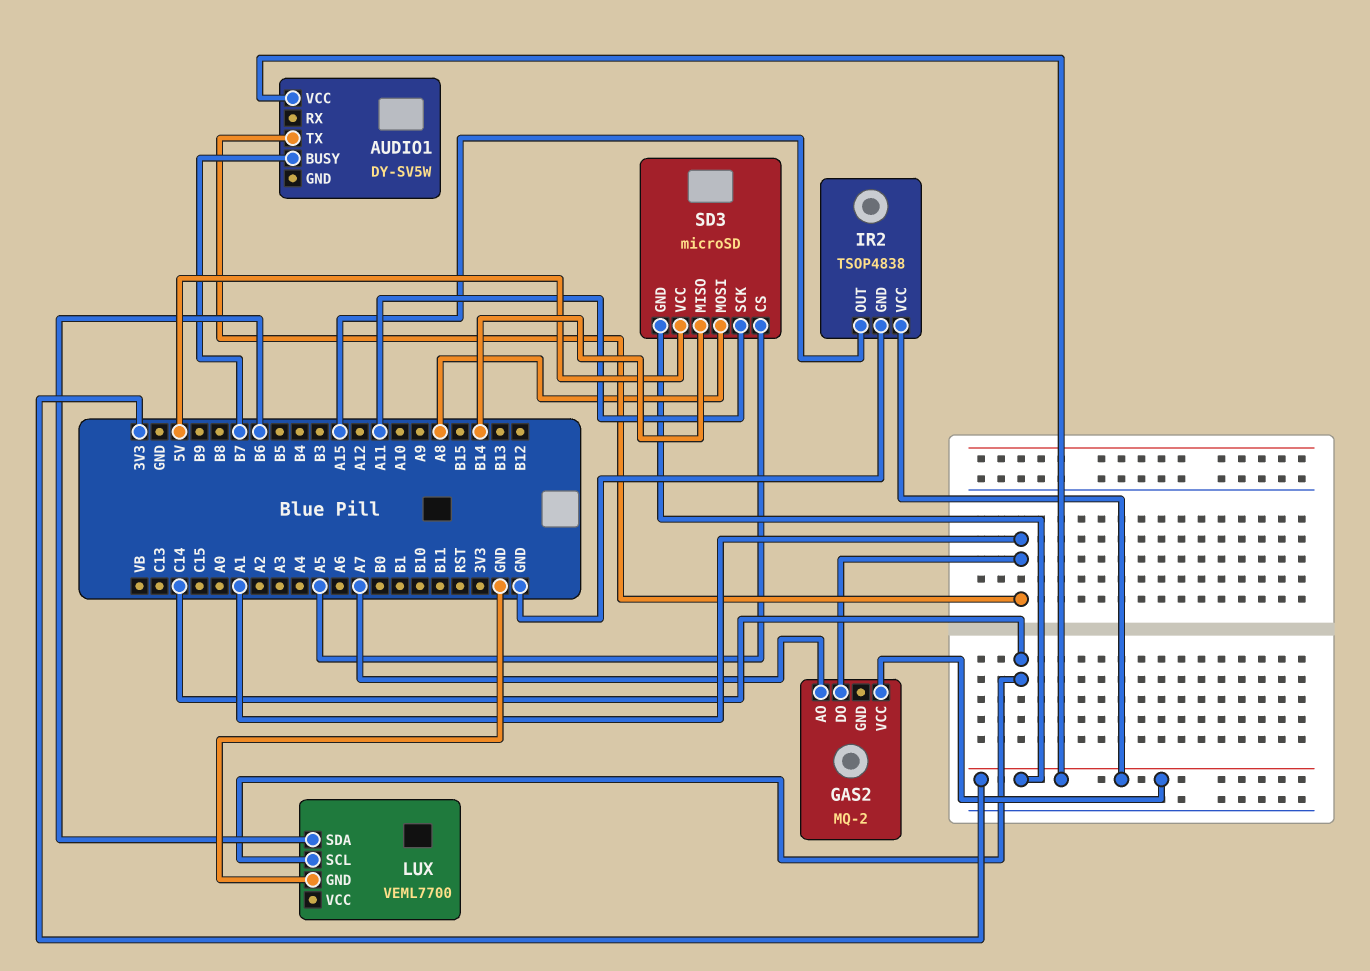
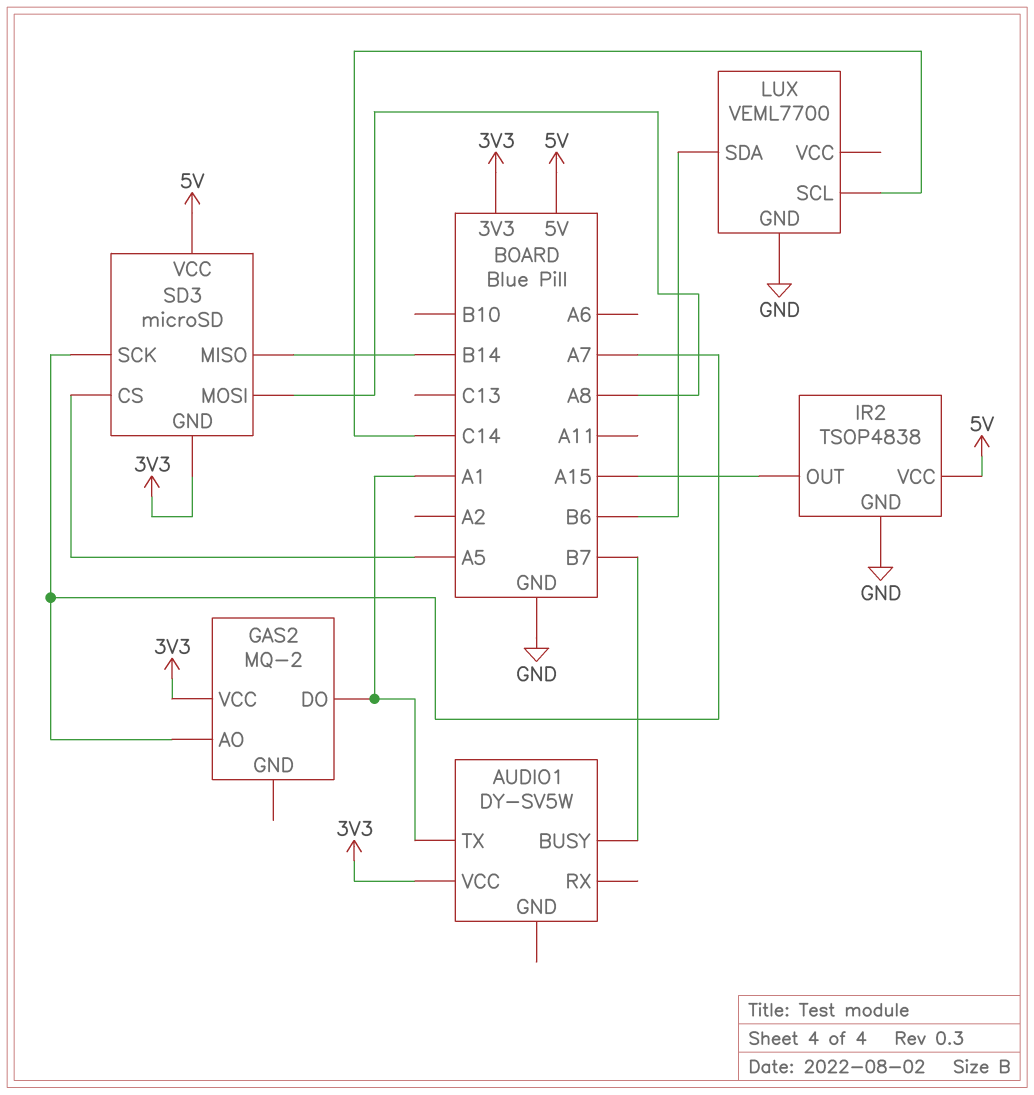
IR2 pin VCC: 3V3 -> 5V
SD3 pin SCK: A11 -> A7

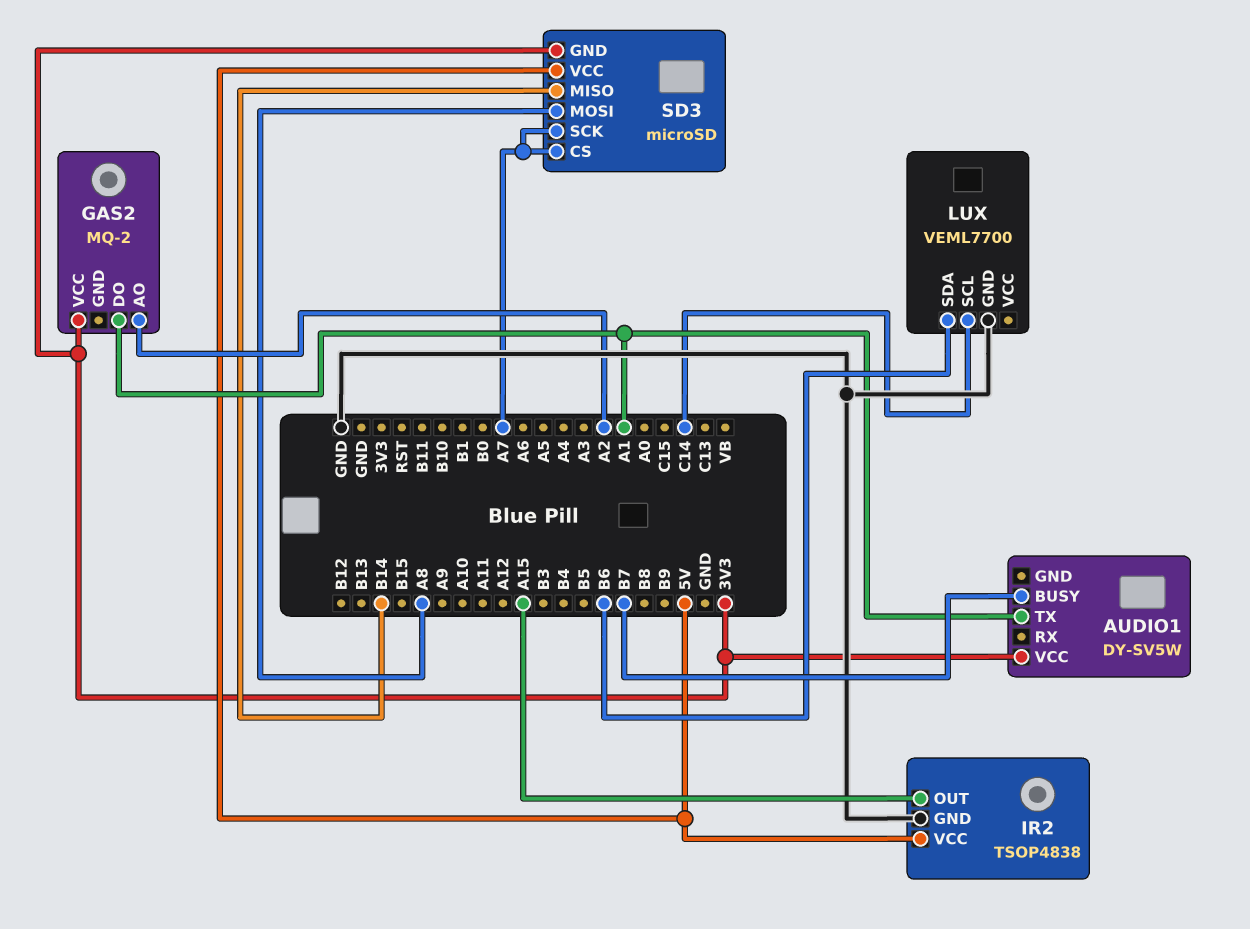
GAS2 pin AO: A7 -> A2
SD3 pin CS: A5 -> A7

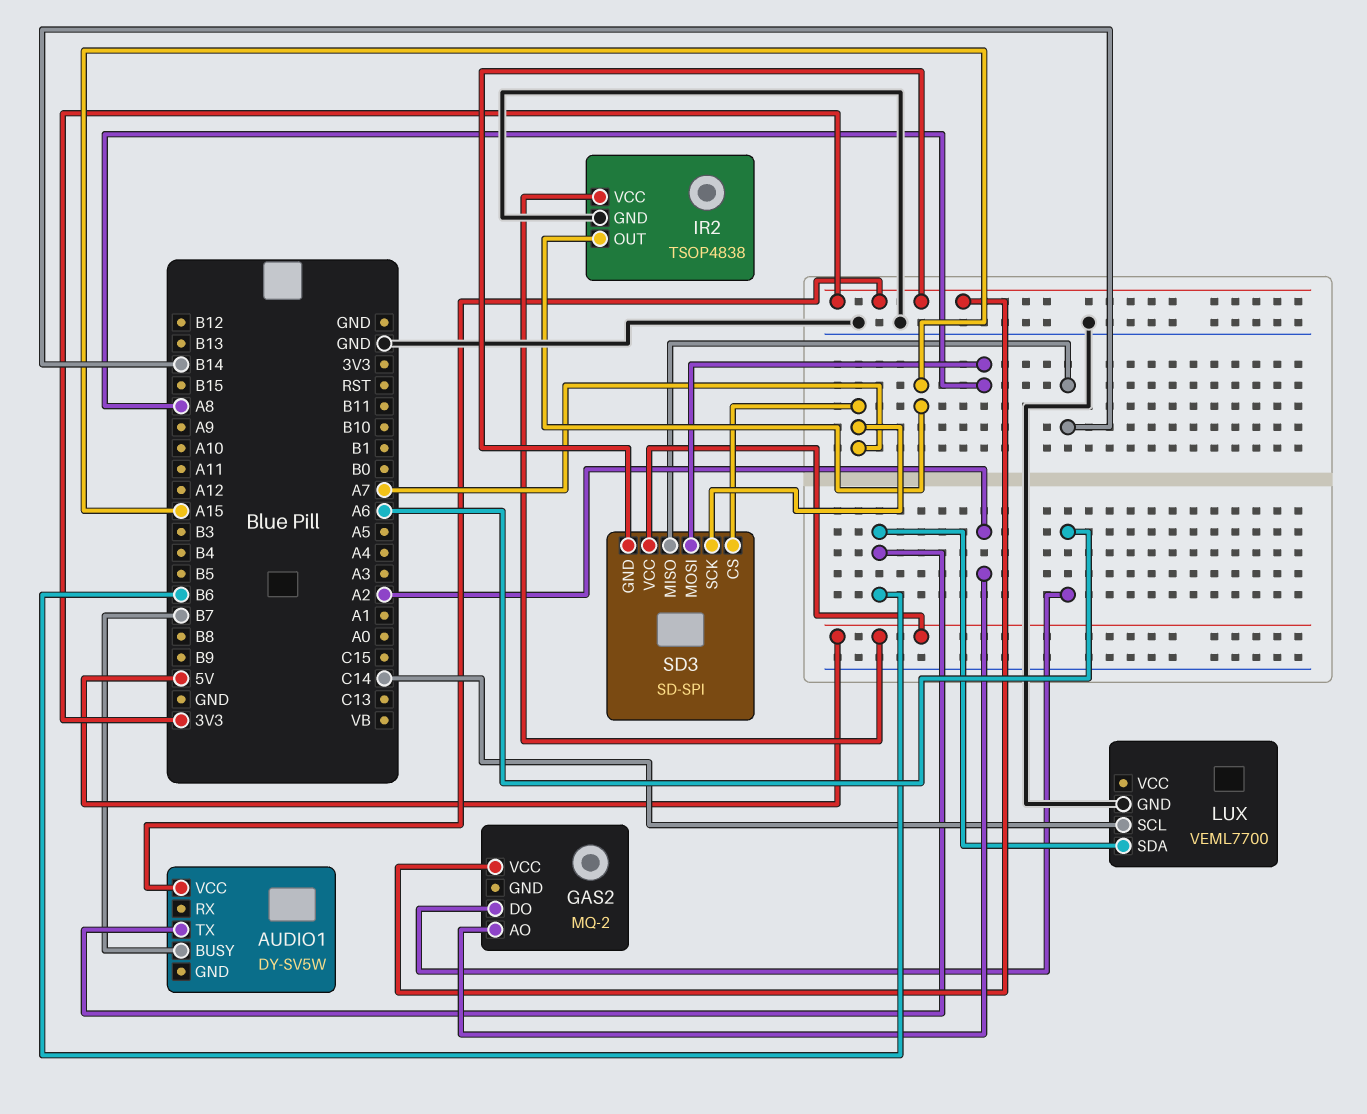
AUDIO1 pin TX: A1 -> B6
GAS2 pin DO: A1 -> A6
SD3: microSD -> SD-SPI

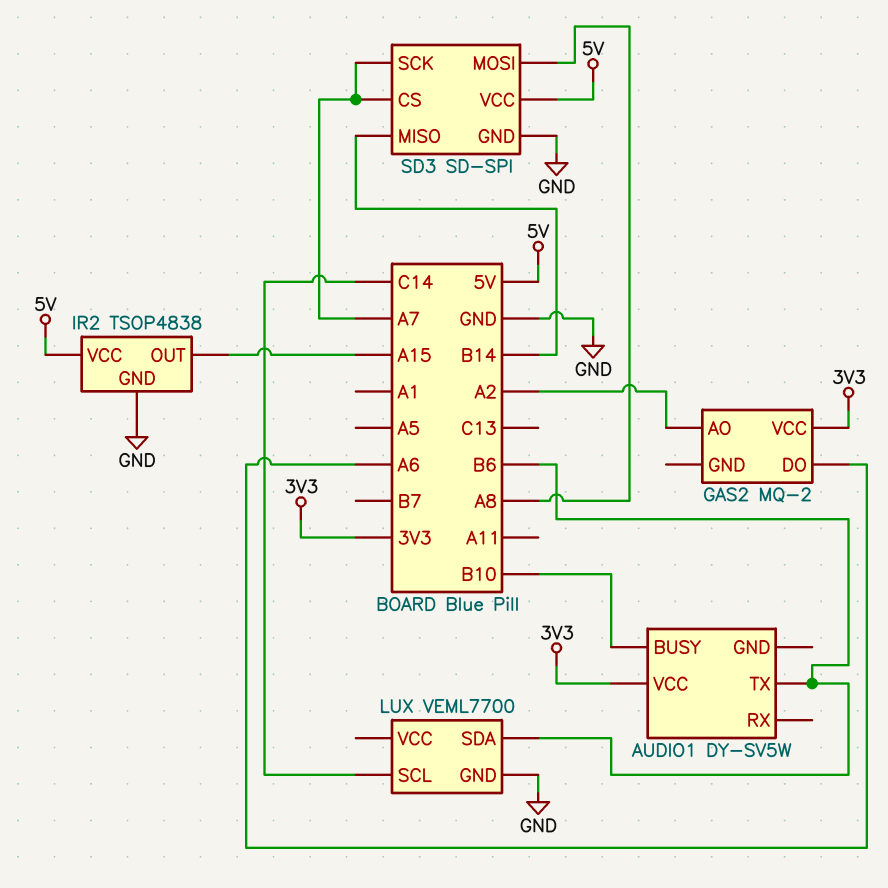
AUDIO1 pin BUSY: B7 -> B10
SD3 pin GND: 3V3 -> GND

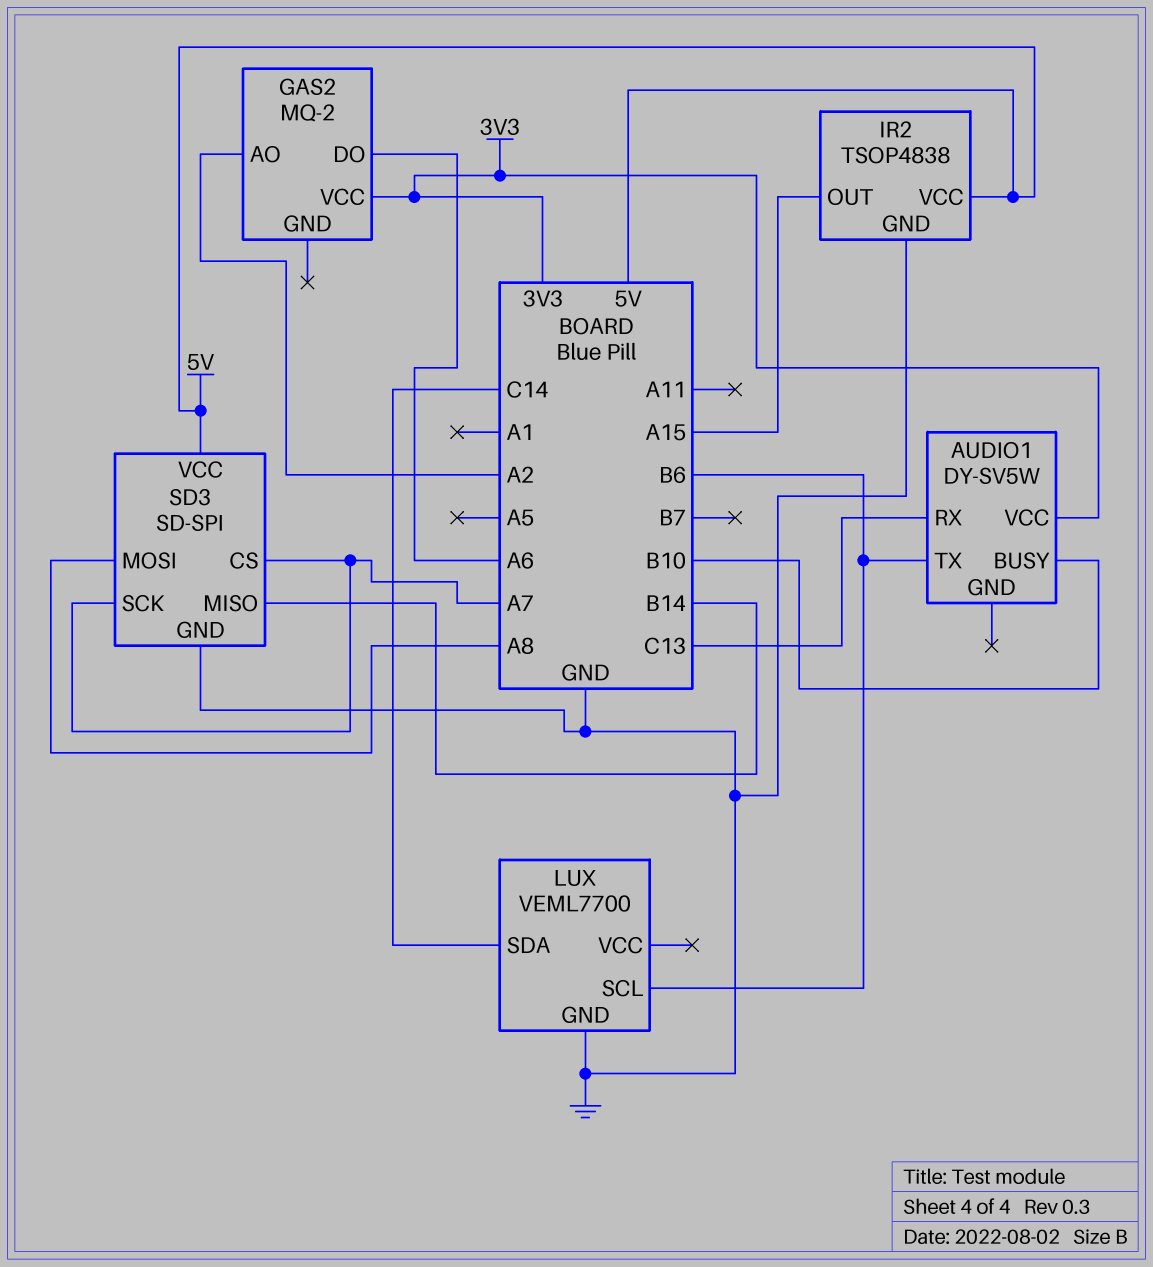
AUDIO1 pin RX: none -> C13
LUX pin SCL: C14 -> B6
LUX pin SDA: B6 -> C14

